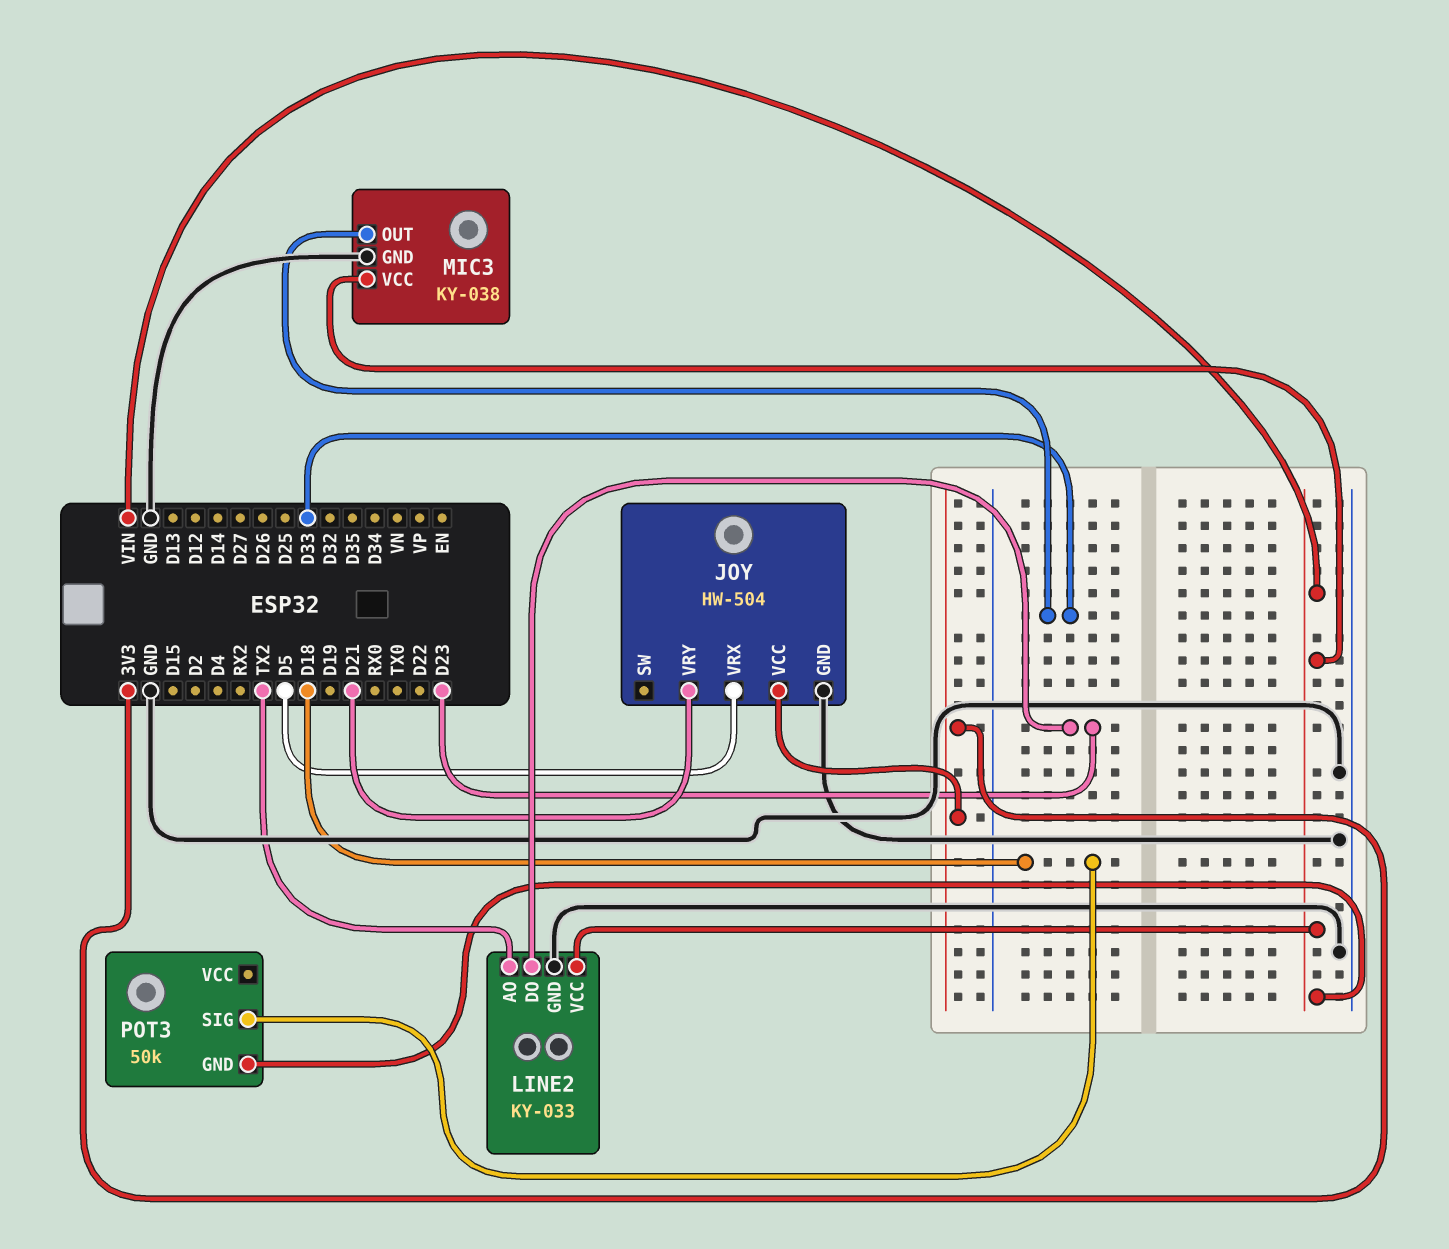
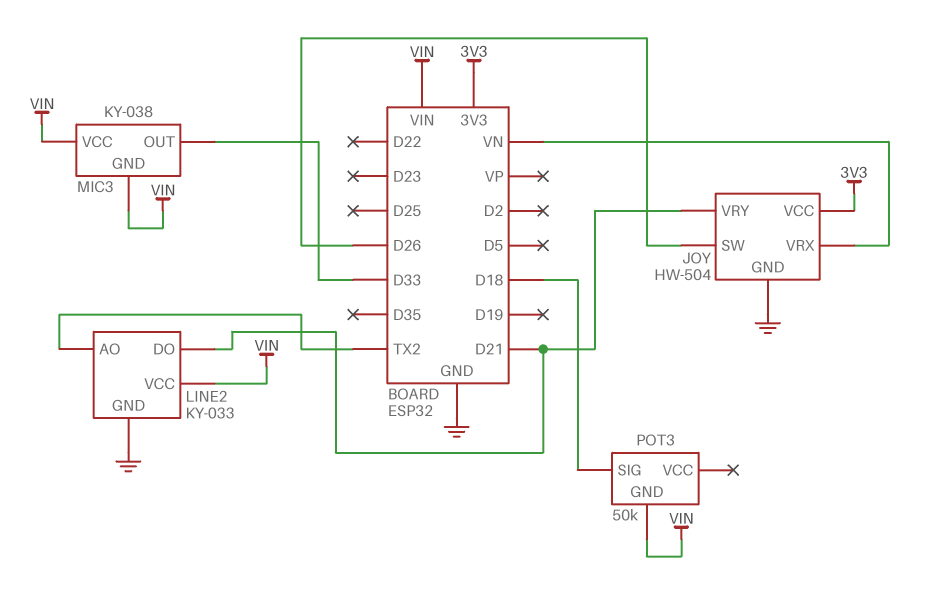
JOY pin SW: none -> D26
JOY pin VRX: D5 -> VN
LINE2 pin DO: D23 -> D21
MIC3 pin GND: GND -> VIN

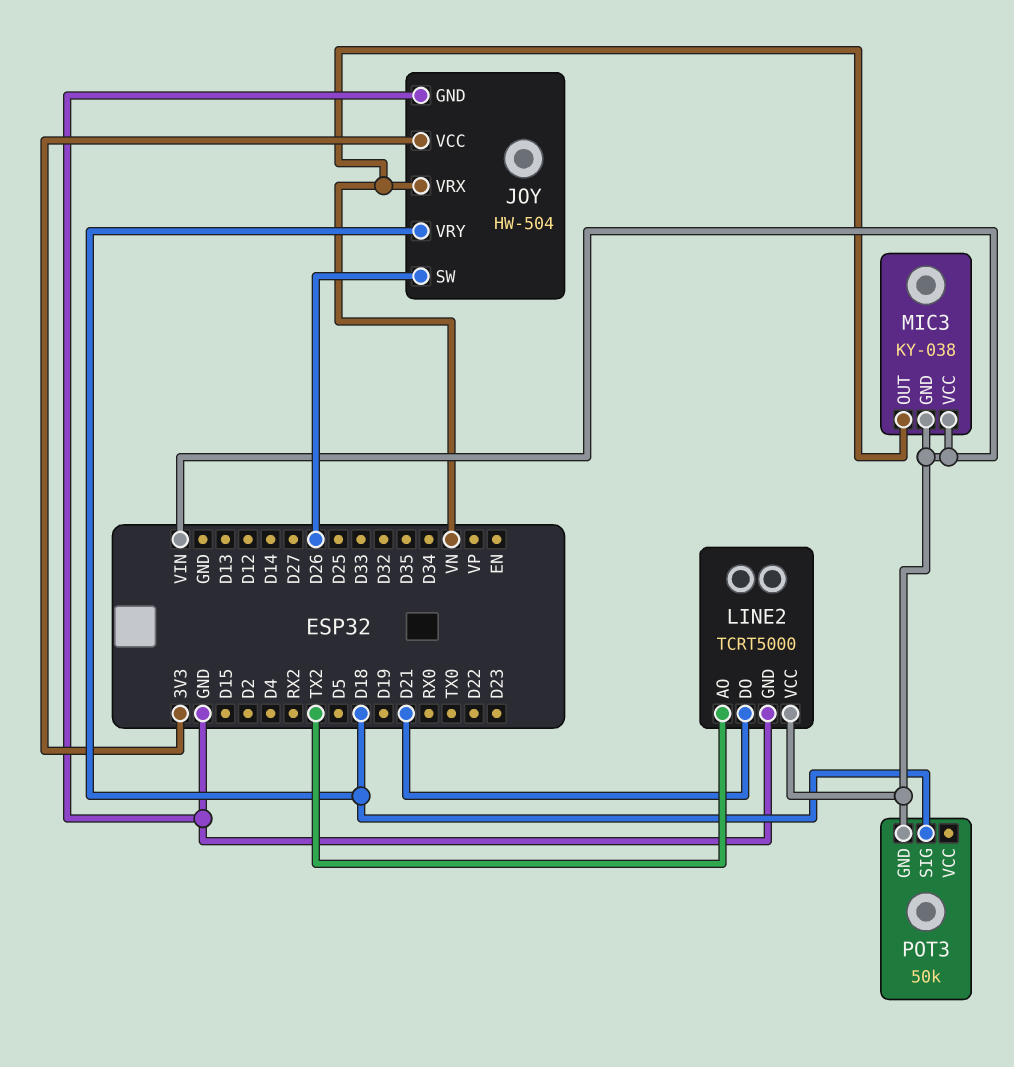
JOY pin VRY: D21 -> D18
LINE2: KY-033 -> TCRT5000
MIC3 pin OUT: D33 -> VN

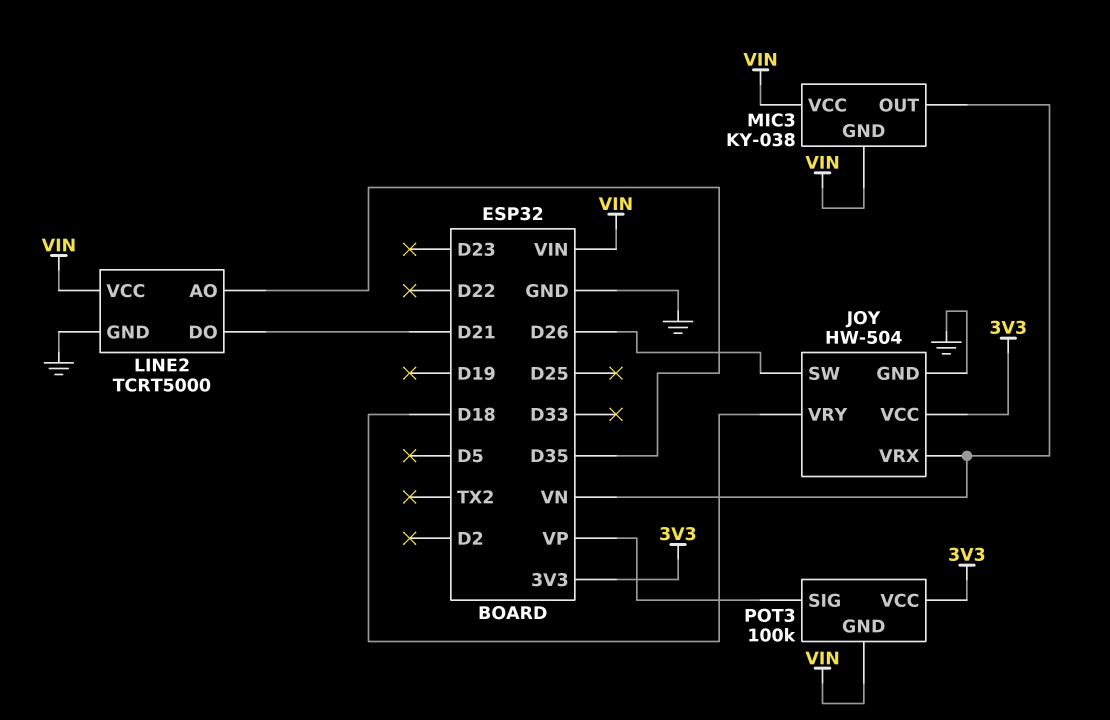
LINE2 pin AO: TX2 -> D35
POT3: 50k -> 100k
POT3 pin SIG: D18 -> VP
POT3 pin VCC: none -> 3V3

